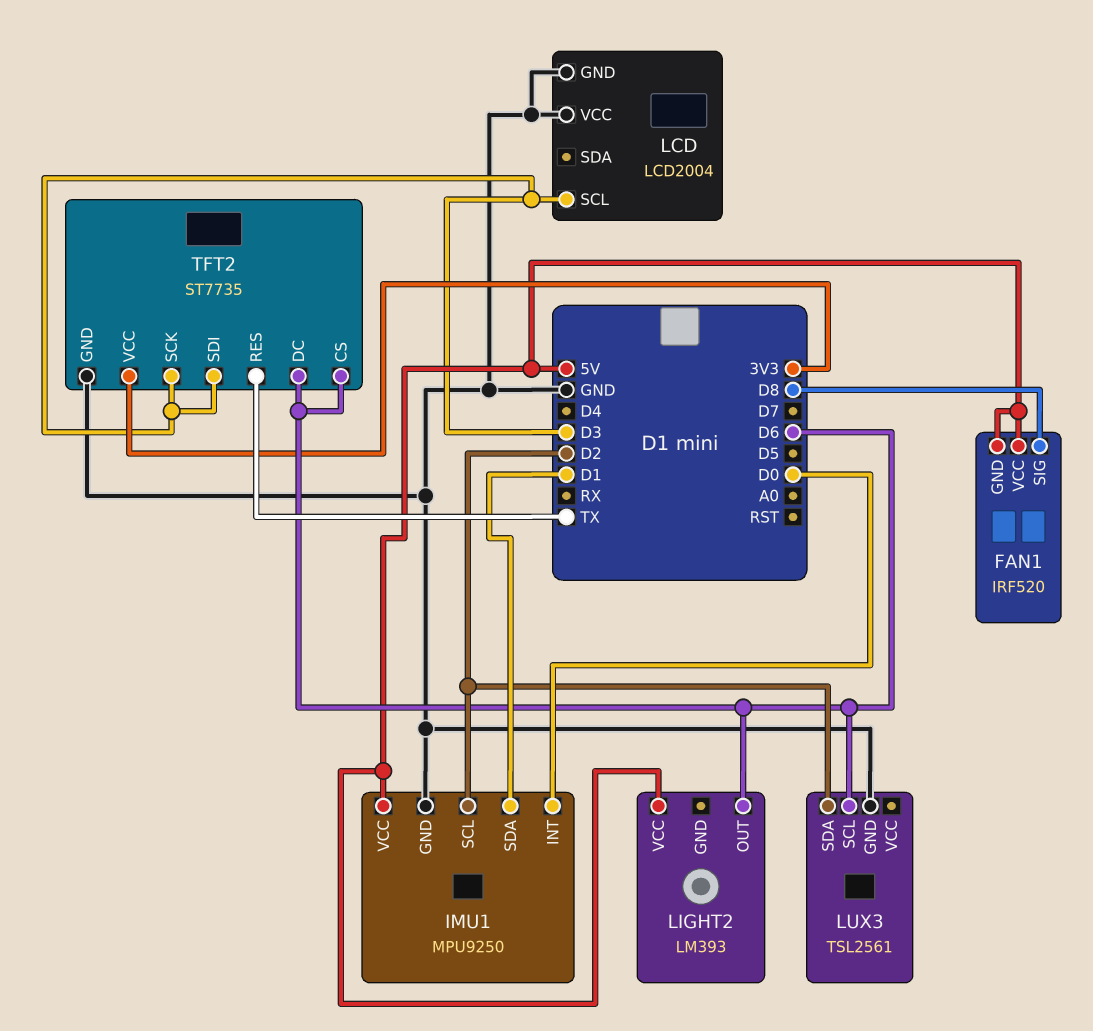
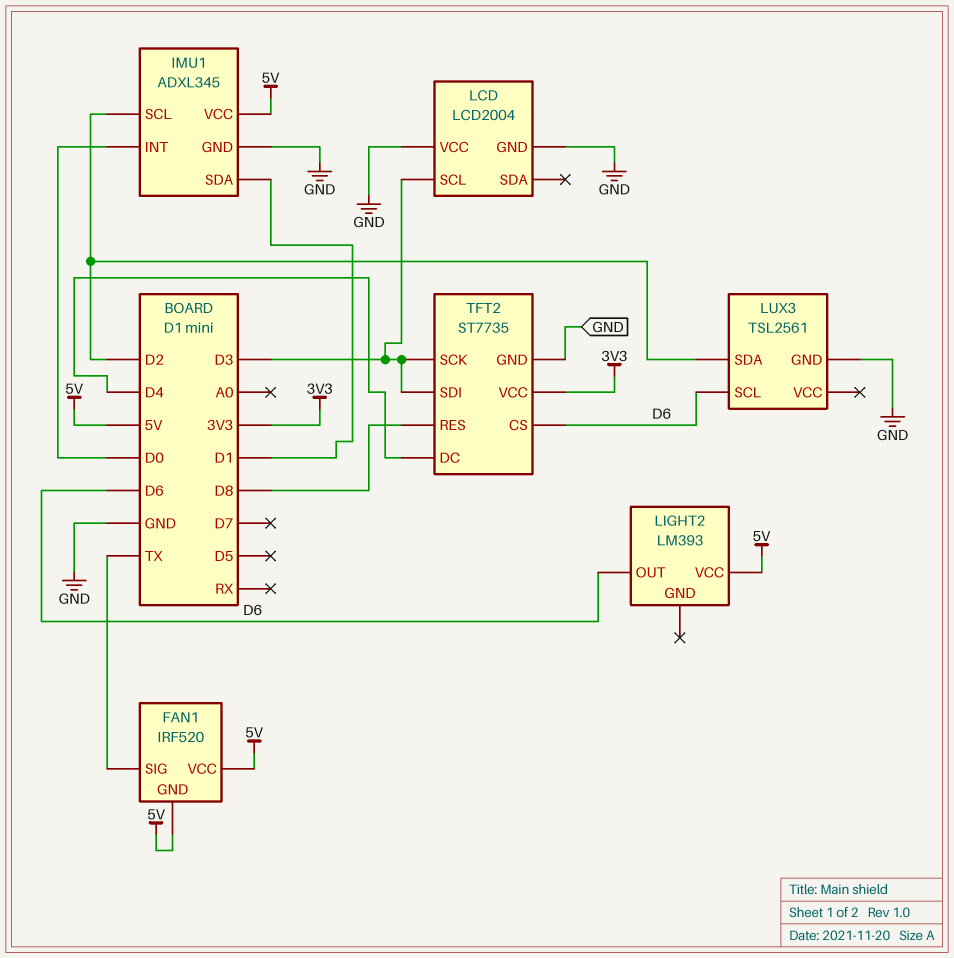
FAN1 pin SIG: D8 -> TX
IMU1: MPU9250 -> ADXL345
TFT2 pin DC: D6 -> D4
TFT2 pin RES: TX -> D8

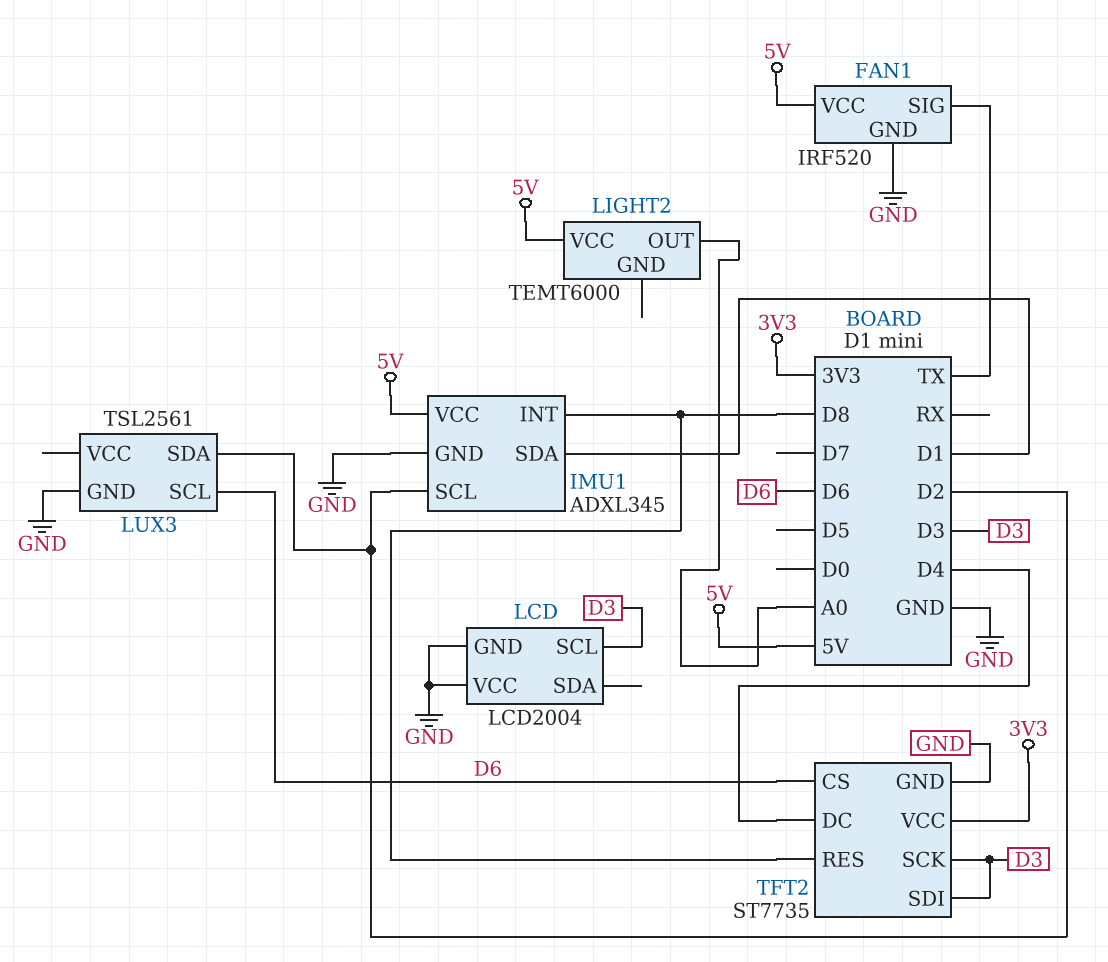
FAN1 pin GND: 5V -> GND
IMU1 pin INT: D0 -> D8
LIGHT2: LM393 -> TEMT6000
LIGHT2 pin OUT: D6 -> A0

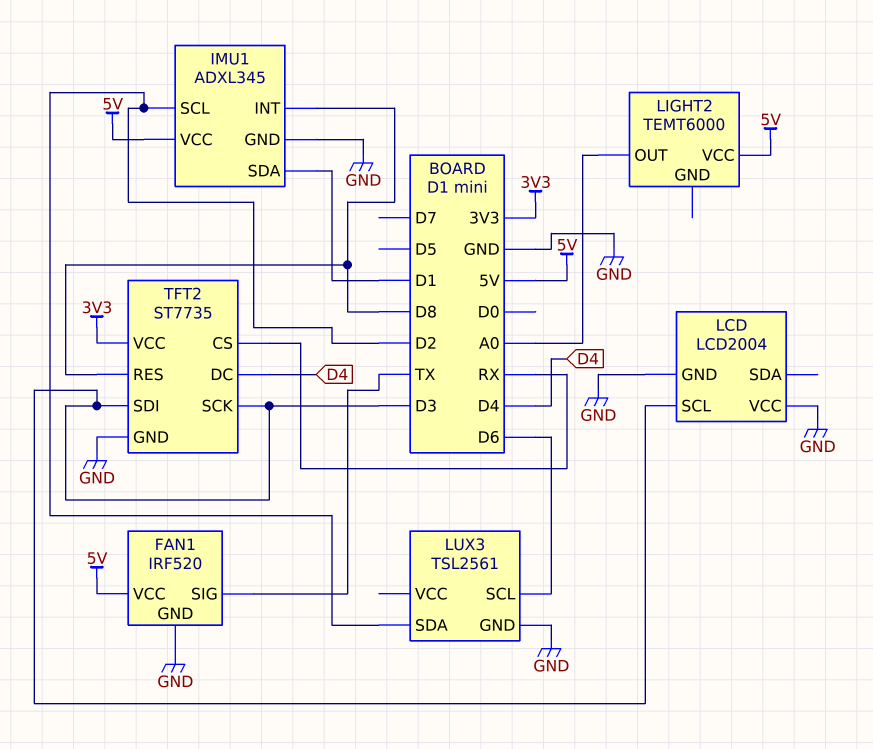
TFT2 pin CS: D6 -> RX

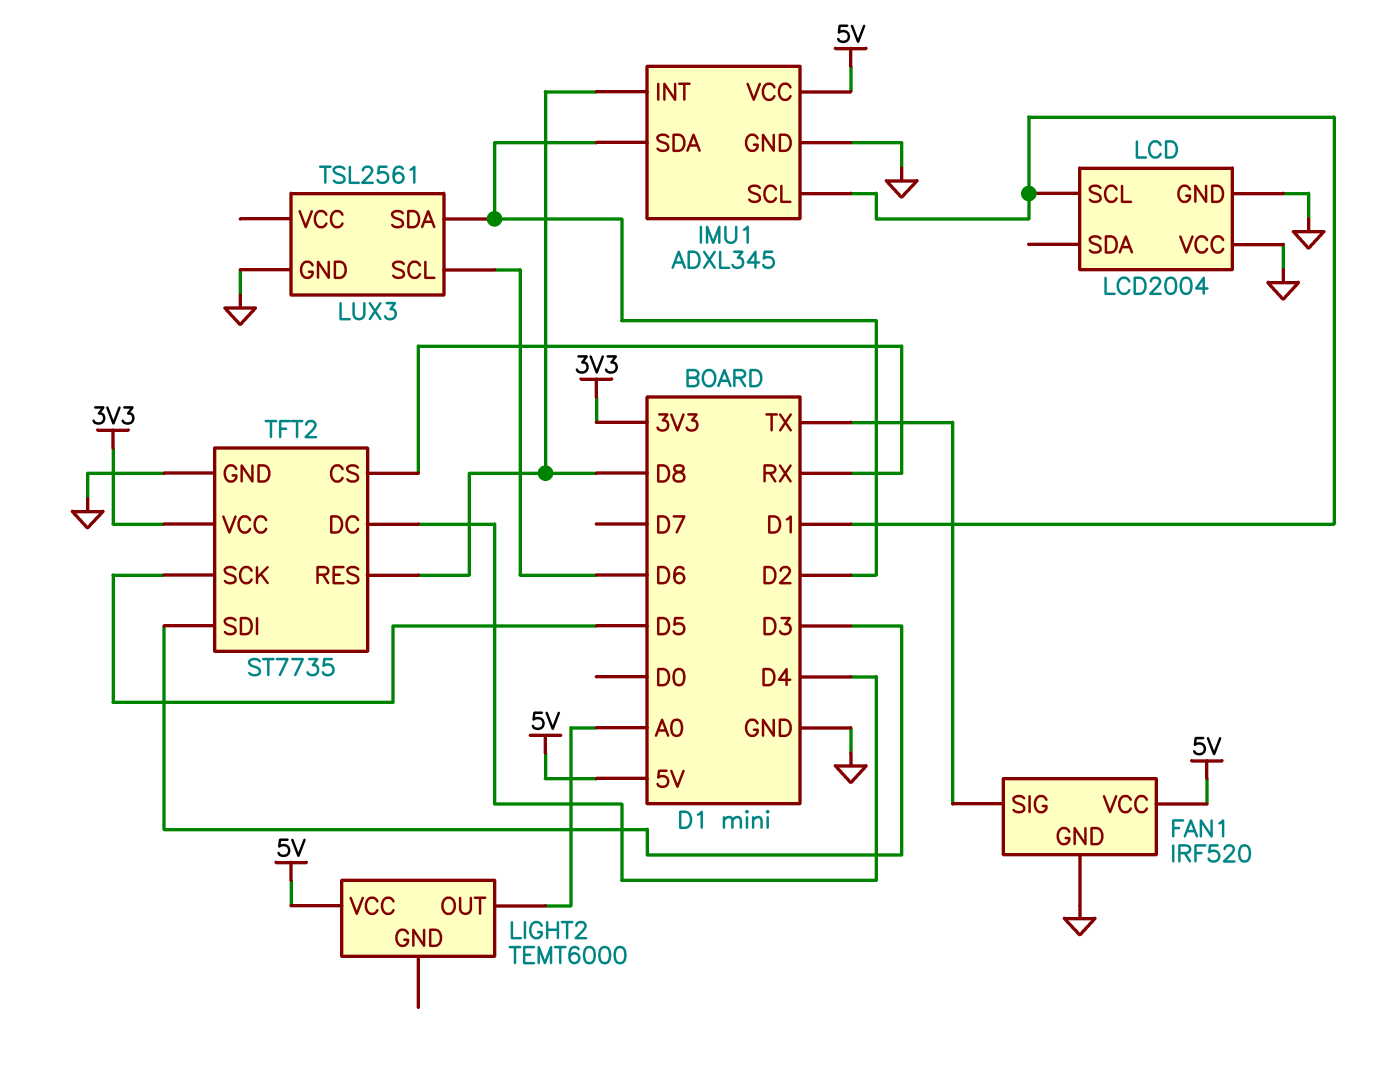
IMU1 pin SCL: D2 -> D1
IMU1 pin SDA: D1 -> D2
LCD pin SCL: D3 -> D1
TFT2 pin SCK: D3 -> D5

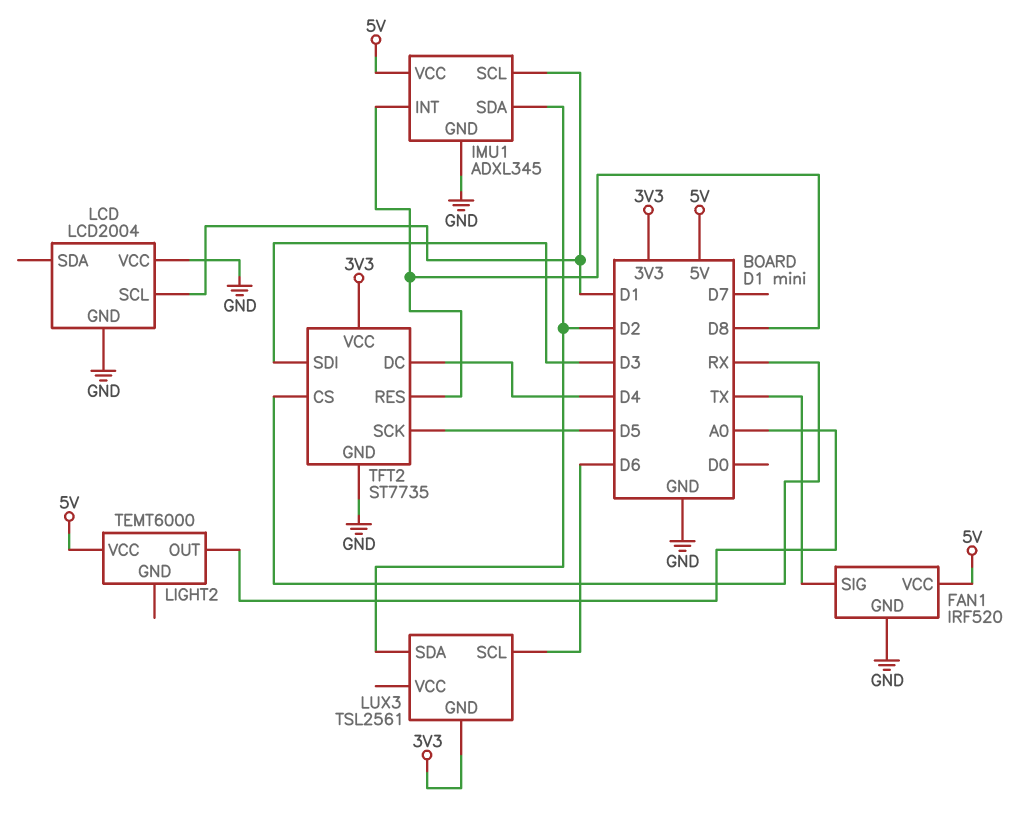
LUX3 pin GND: GND -> 3V3

